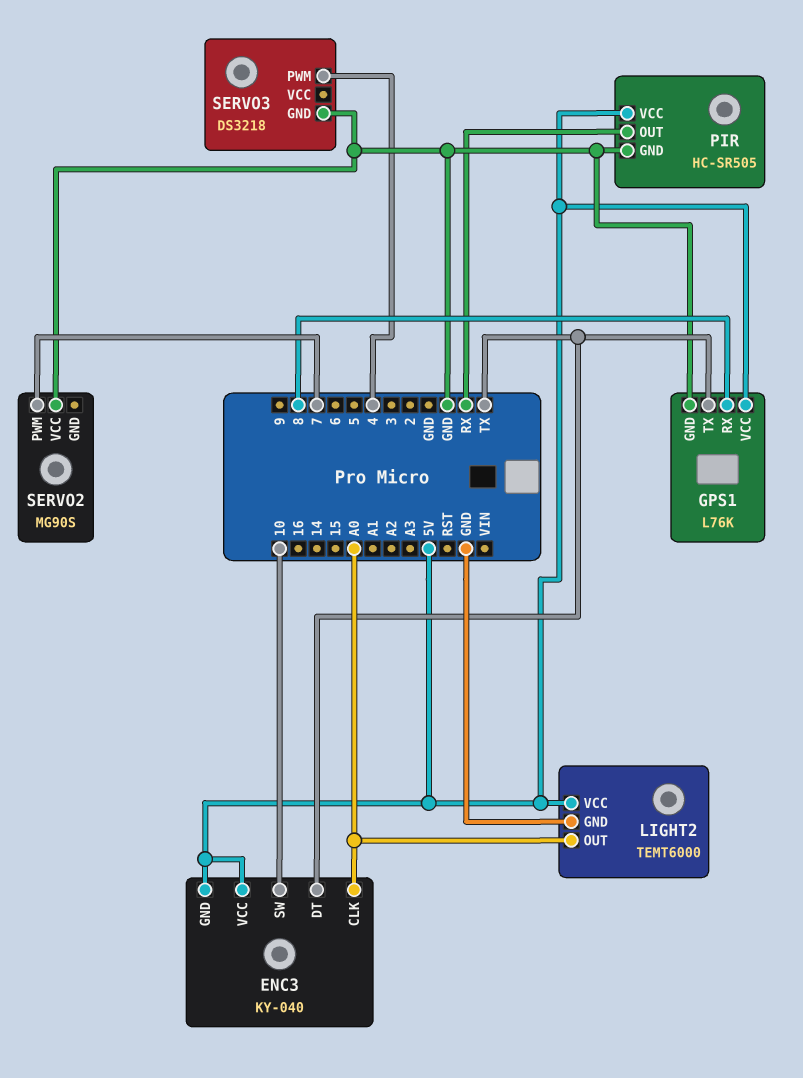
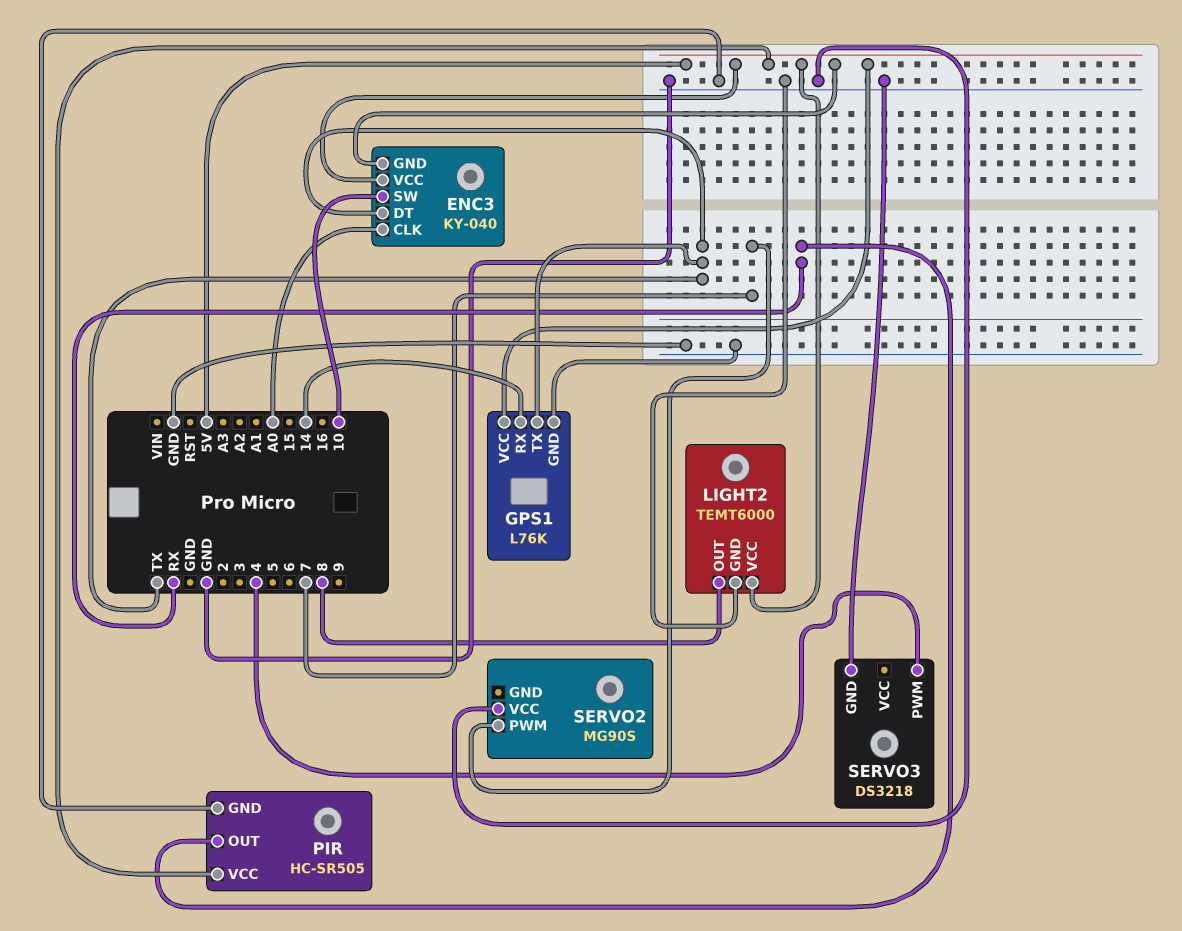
GPS1 pin RX: 8 -> 14
LIGHT2 pin OUT: A0 -> 8

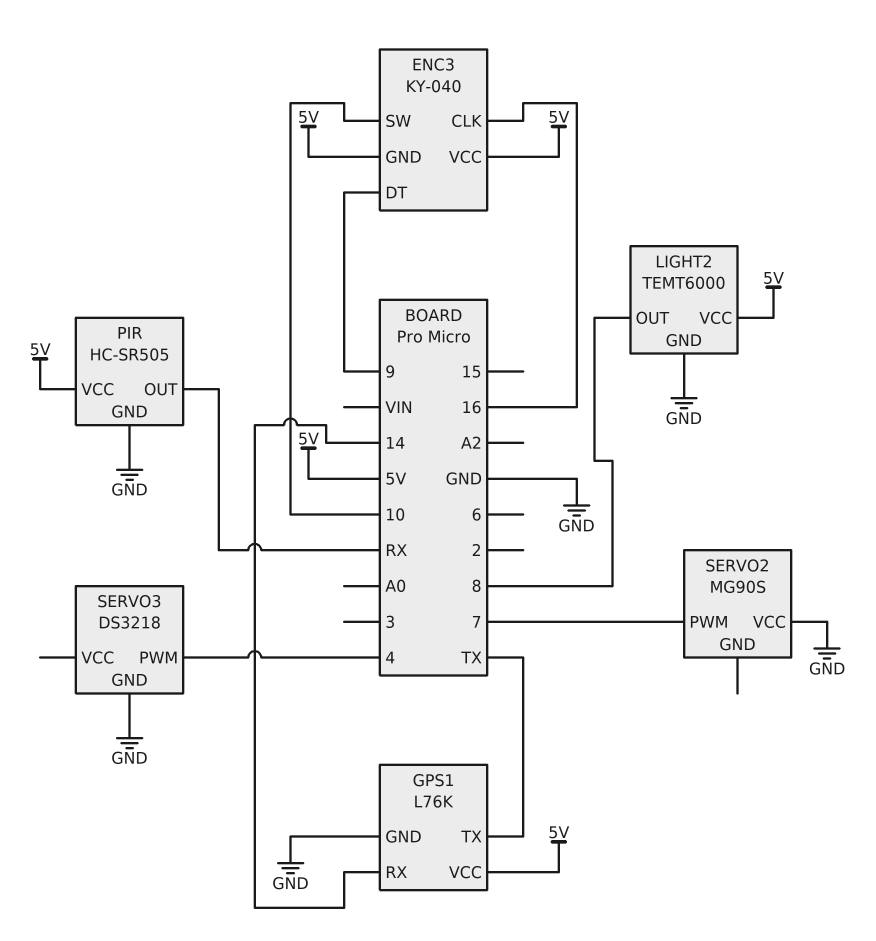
ENC3 pin CLK: A0 -> 16
ENC3 pin DT: TX -> 9

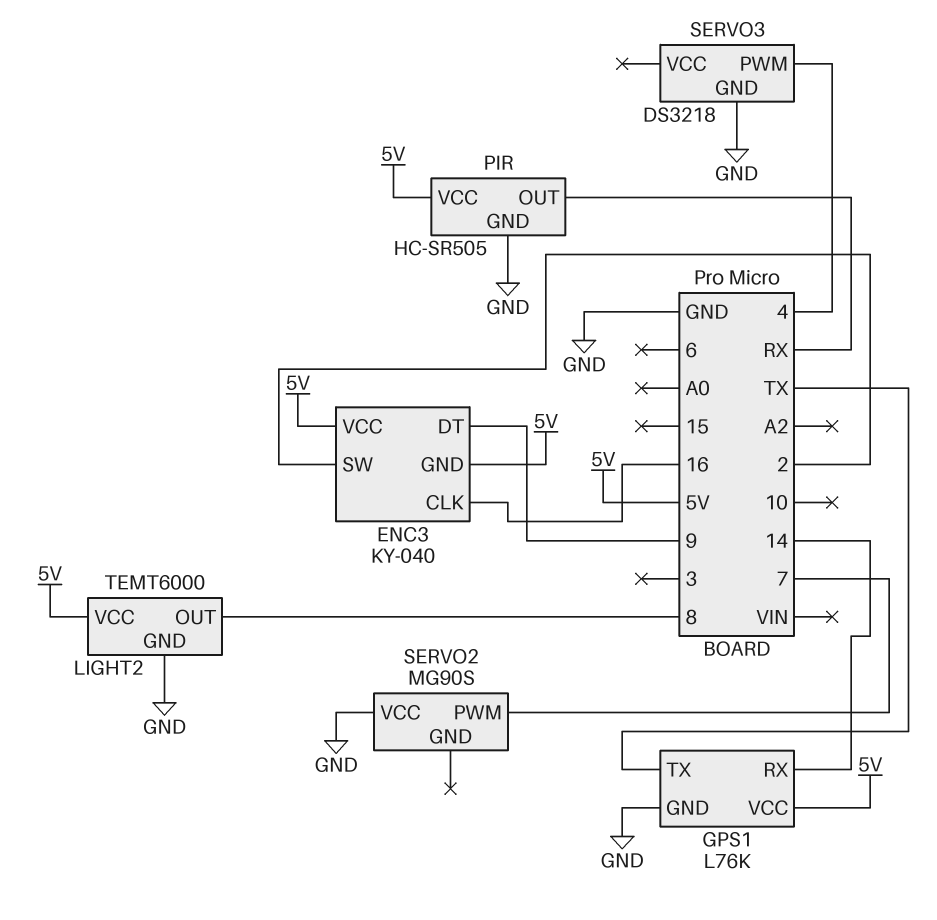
ENC3 pin SW: 10 -> 2

